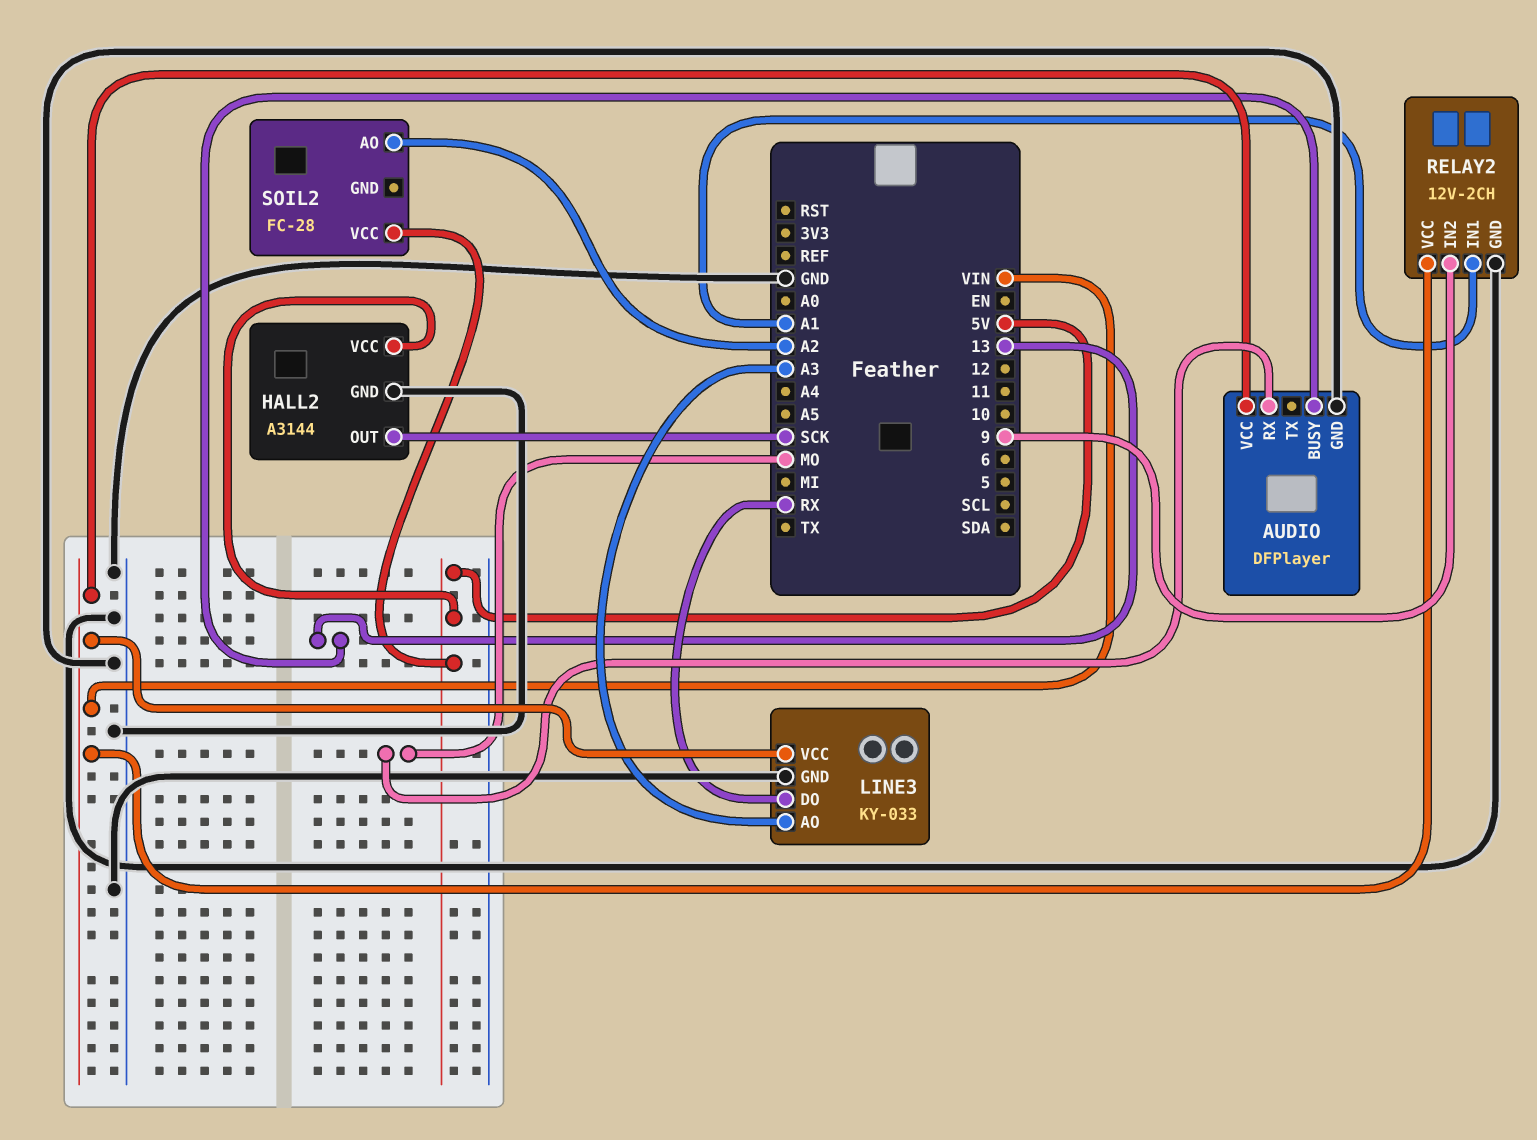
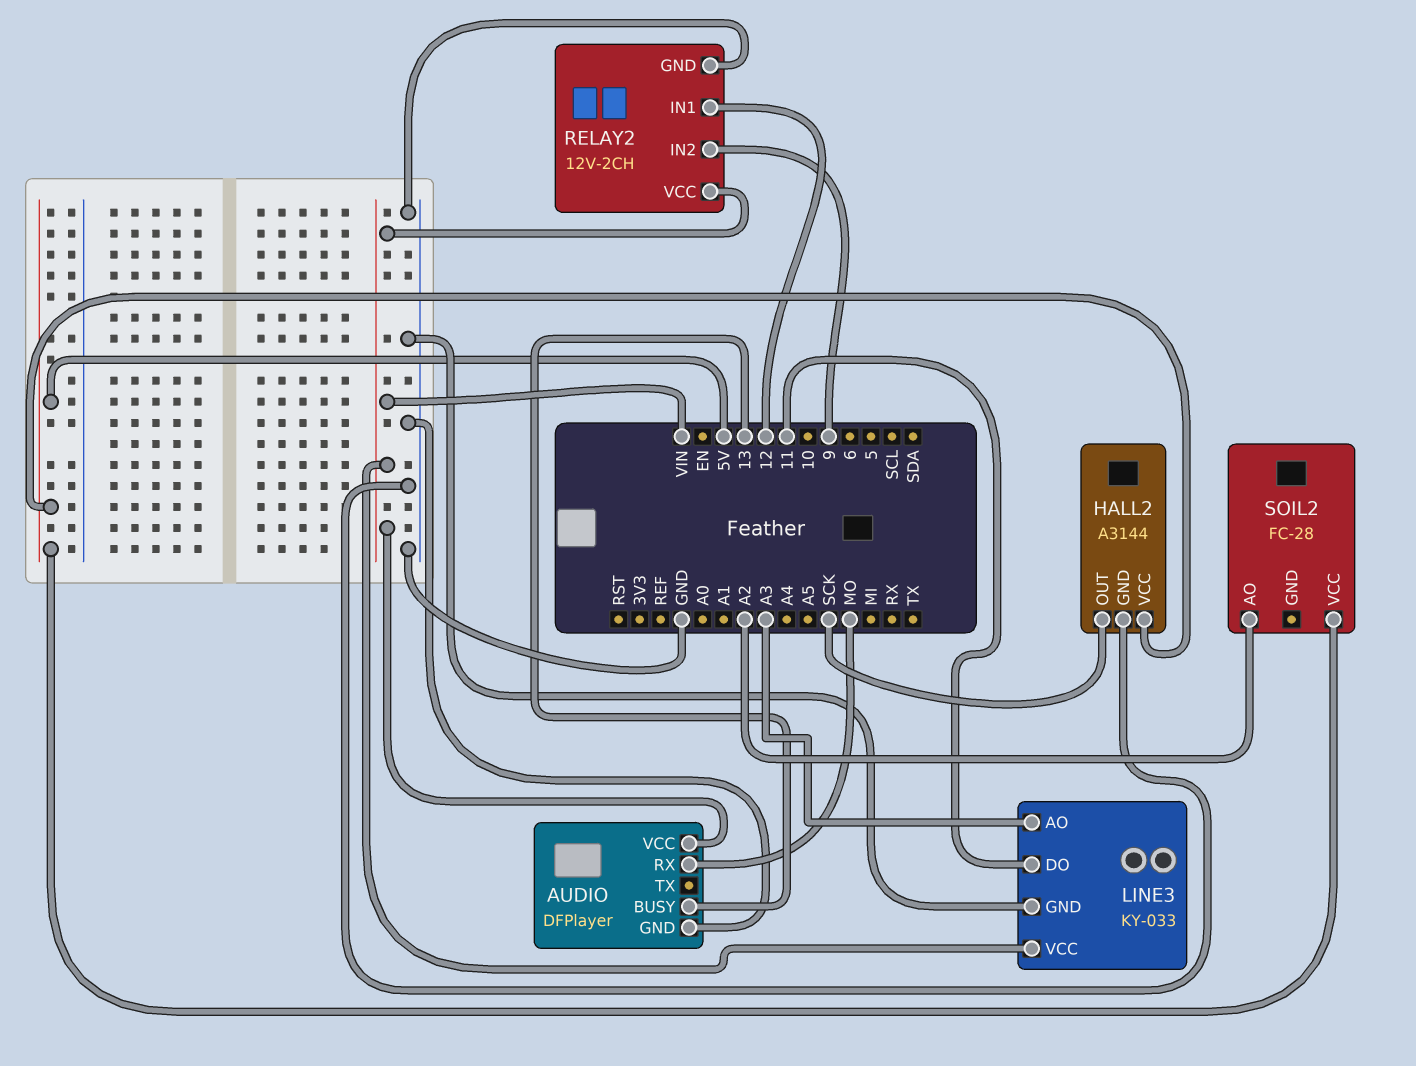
LINE3 pin DO: RX -> 11
RELAY2 pin IN1: A1 -> 12

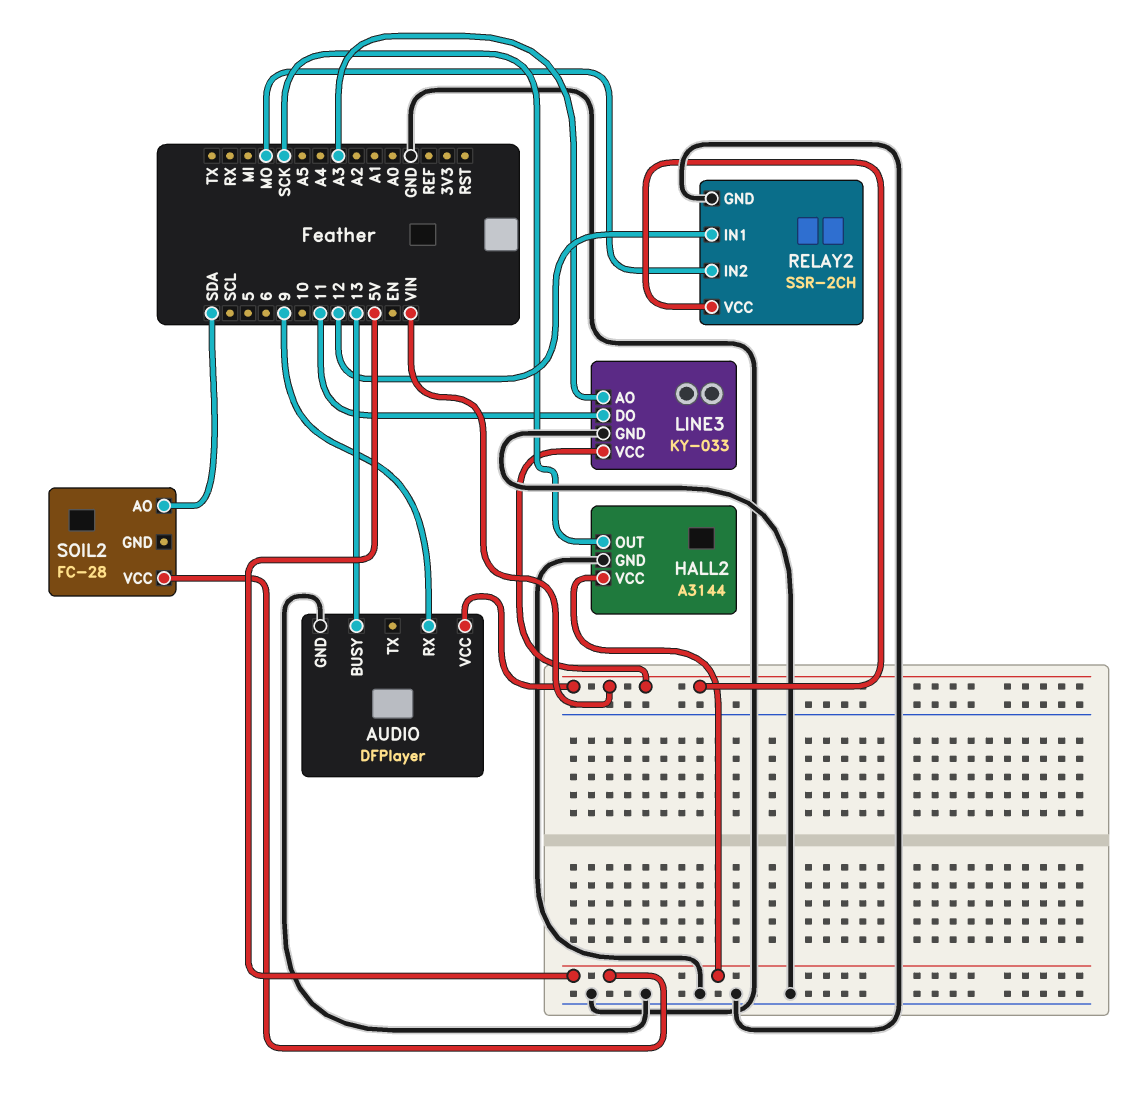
AUDIO pin RX: MO -> 9
RELAY2: 12V-2CH -> SSR-2CH
RELAY2 pin IN2: 9 -> MO
SOIL2 pin AO: A2 -> SDA

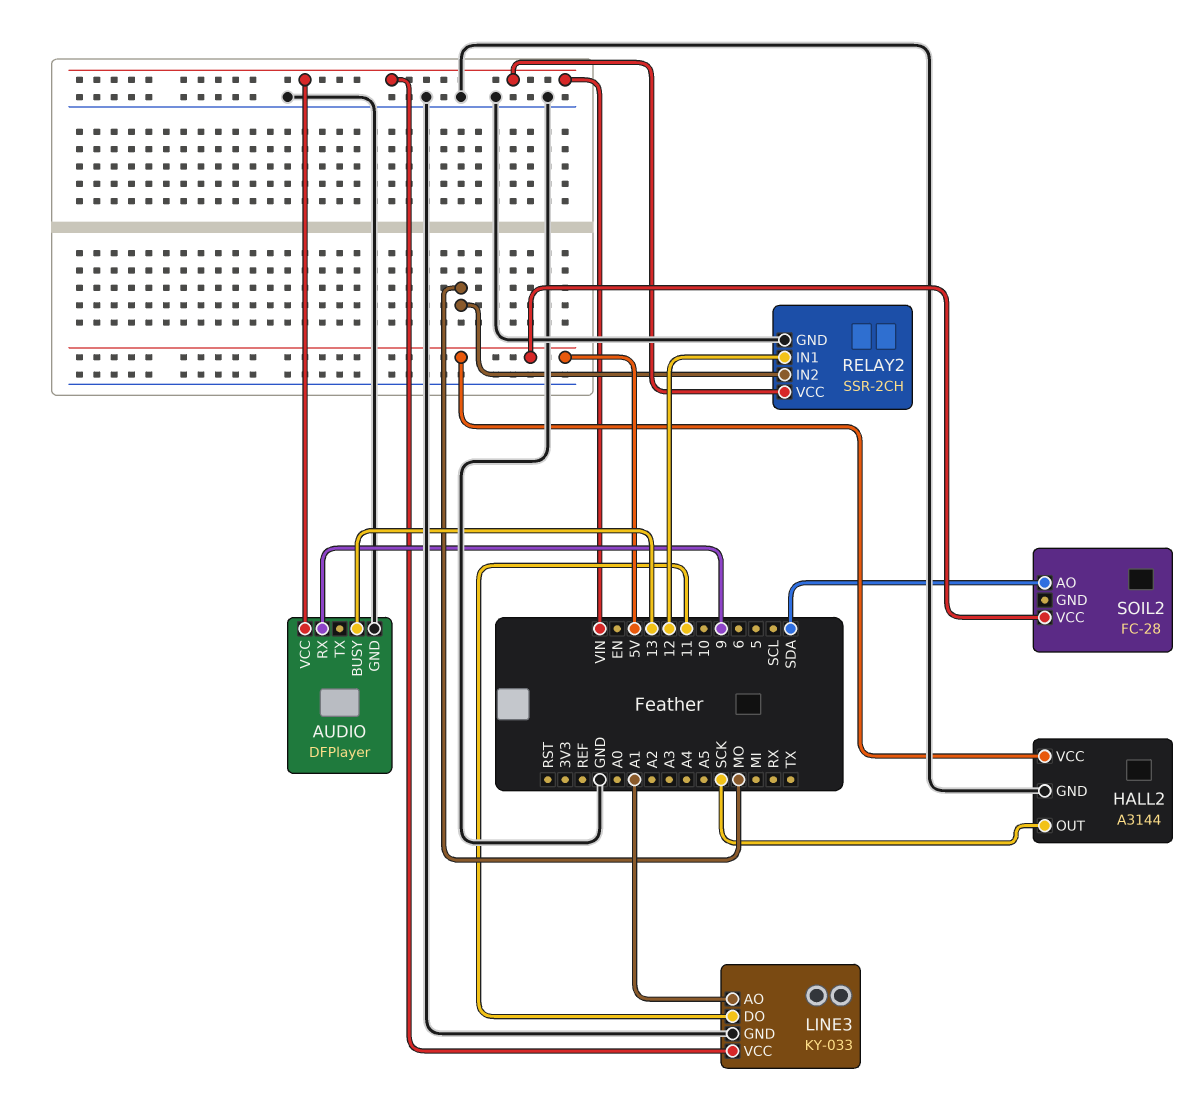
LINE3 pin AO: A3 -> A1

